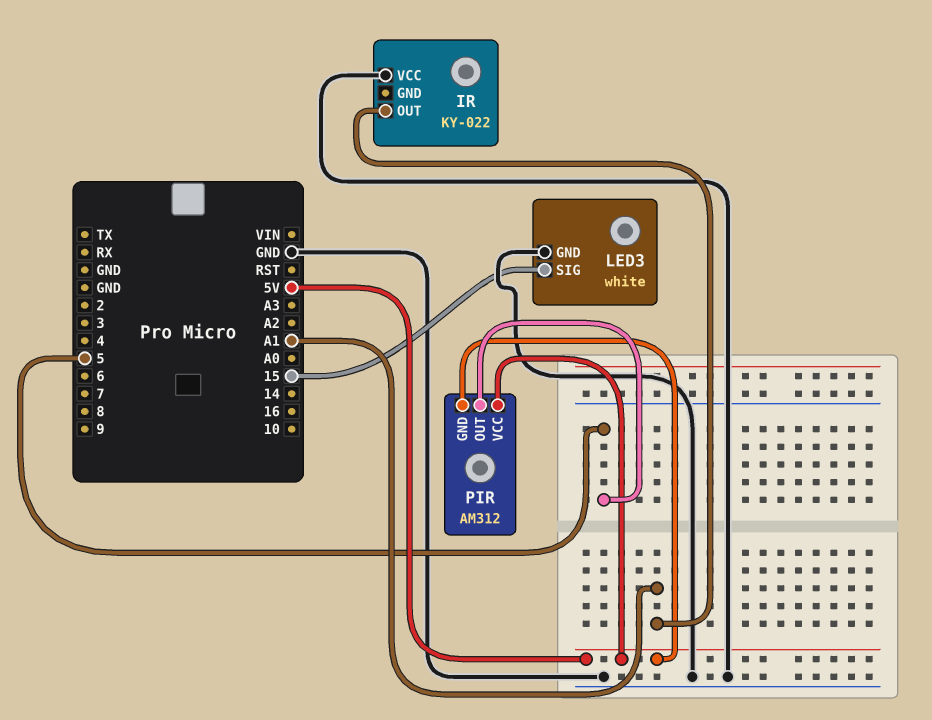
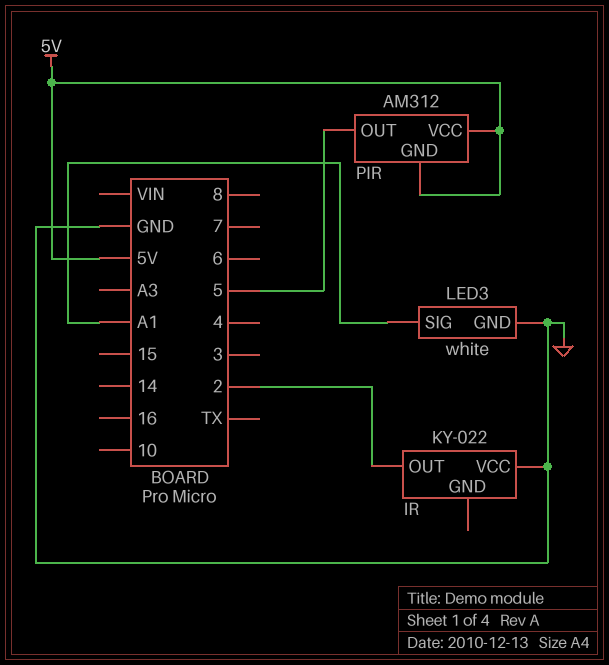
IR pin OUT: A1 -> 2
LED3 pin SIG: 15 -> A1

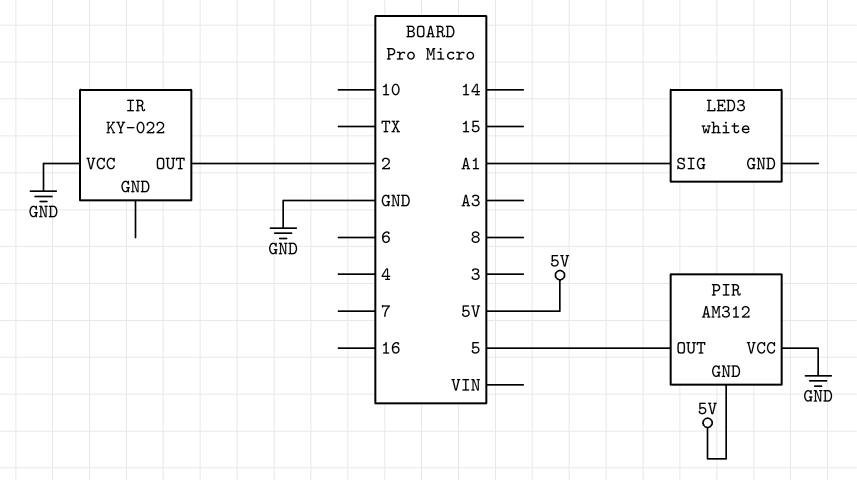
LED3 pin GND: GND -> none
PIR pin VCC: 5V -> GND

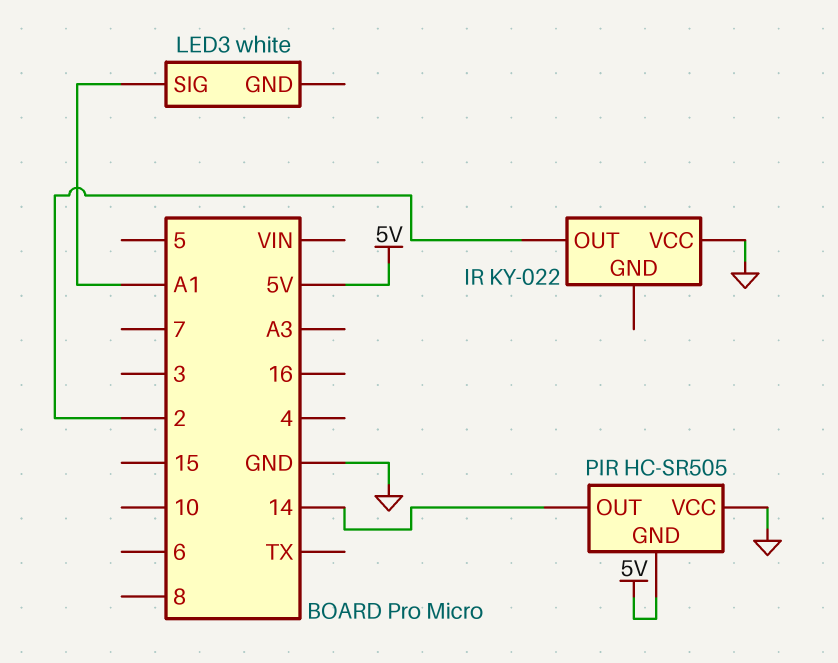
PIR: AM312 -> HC-SR505
PIR pin OUT: 5 -> 14

